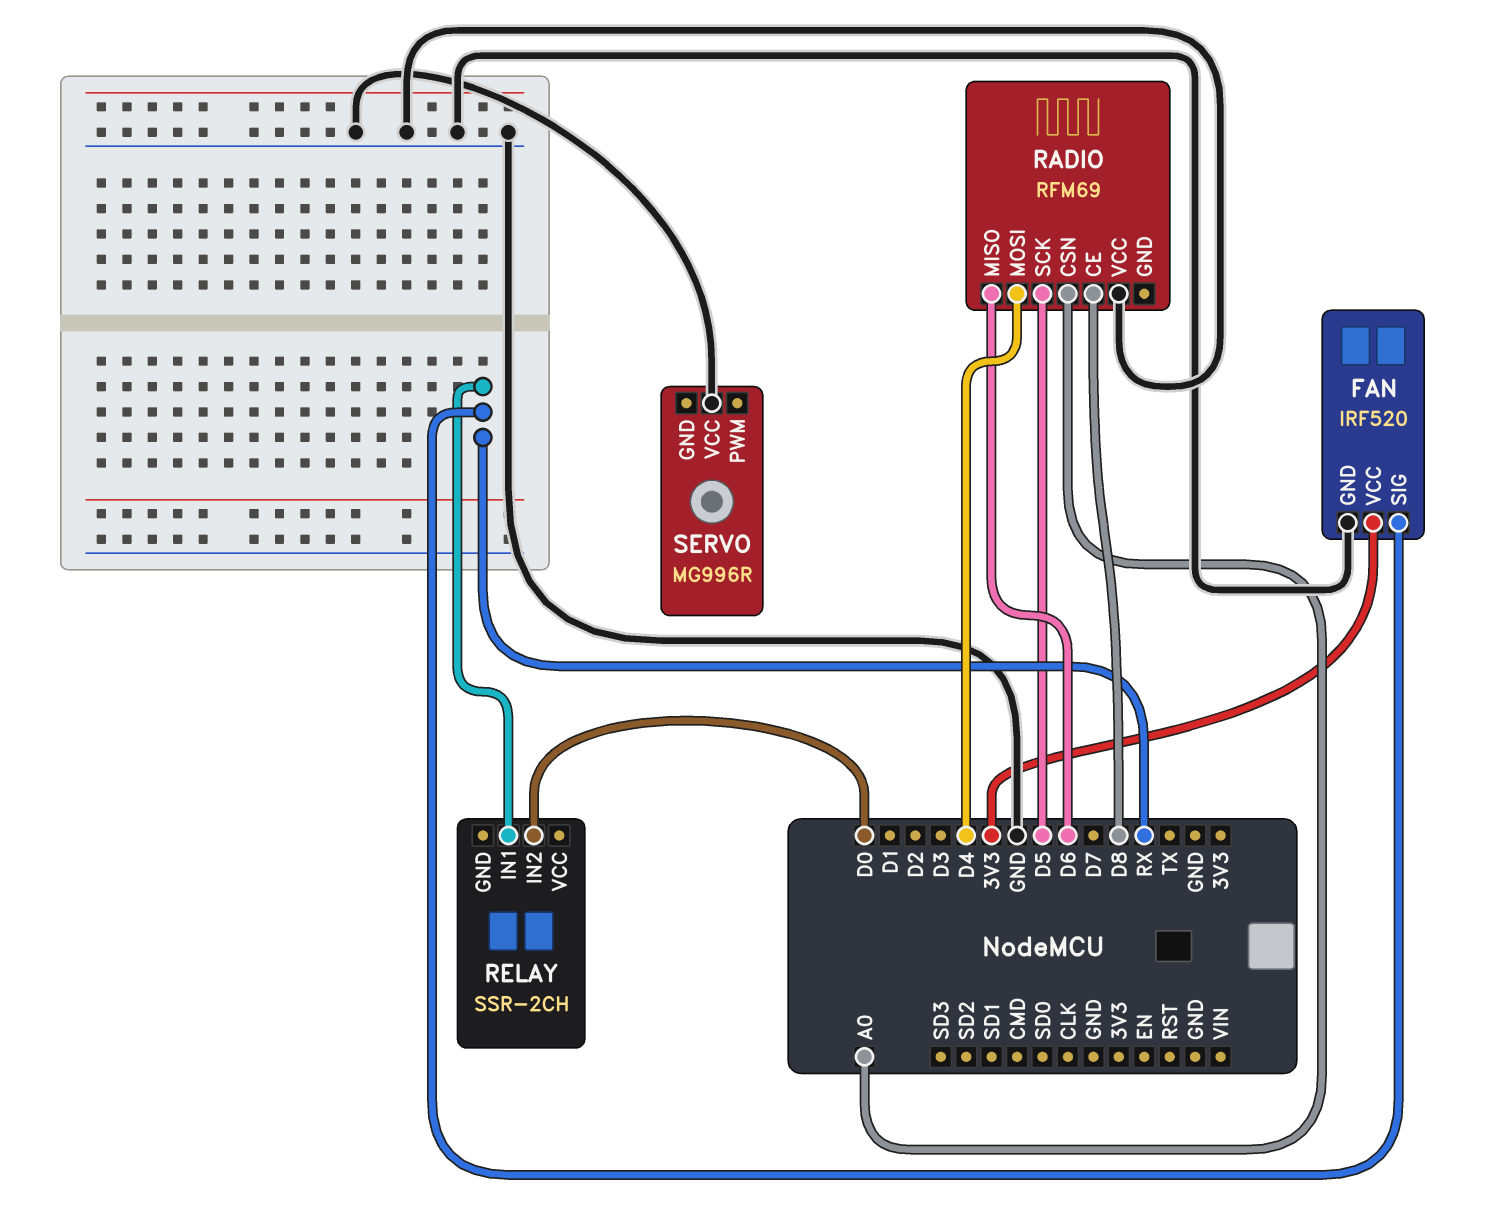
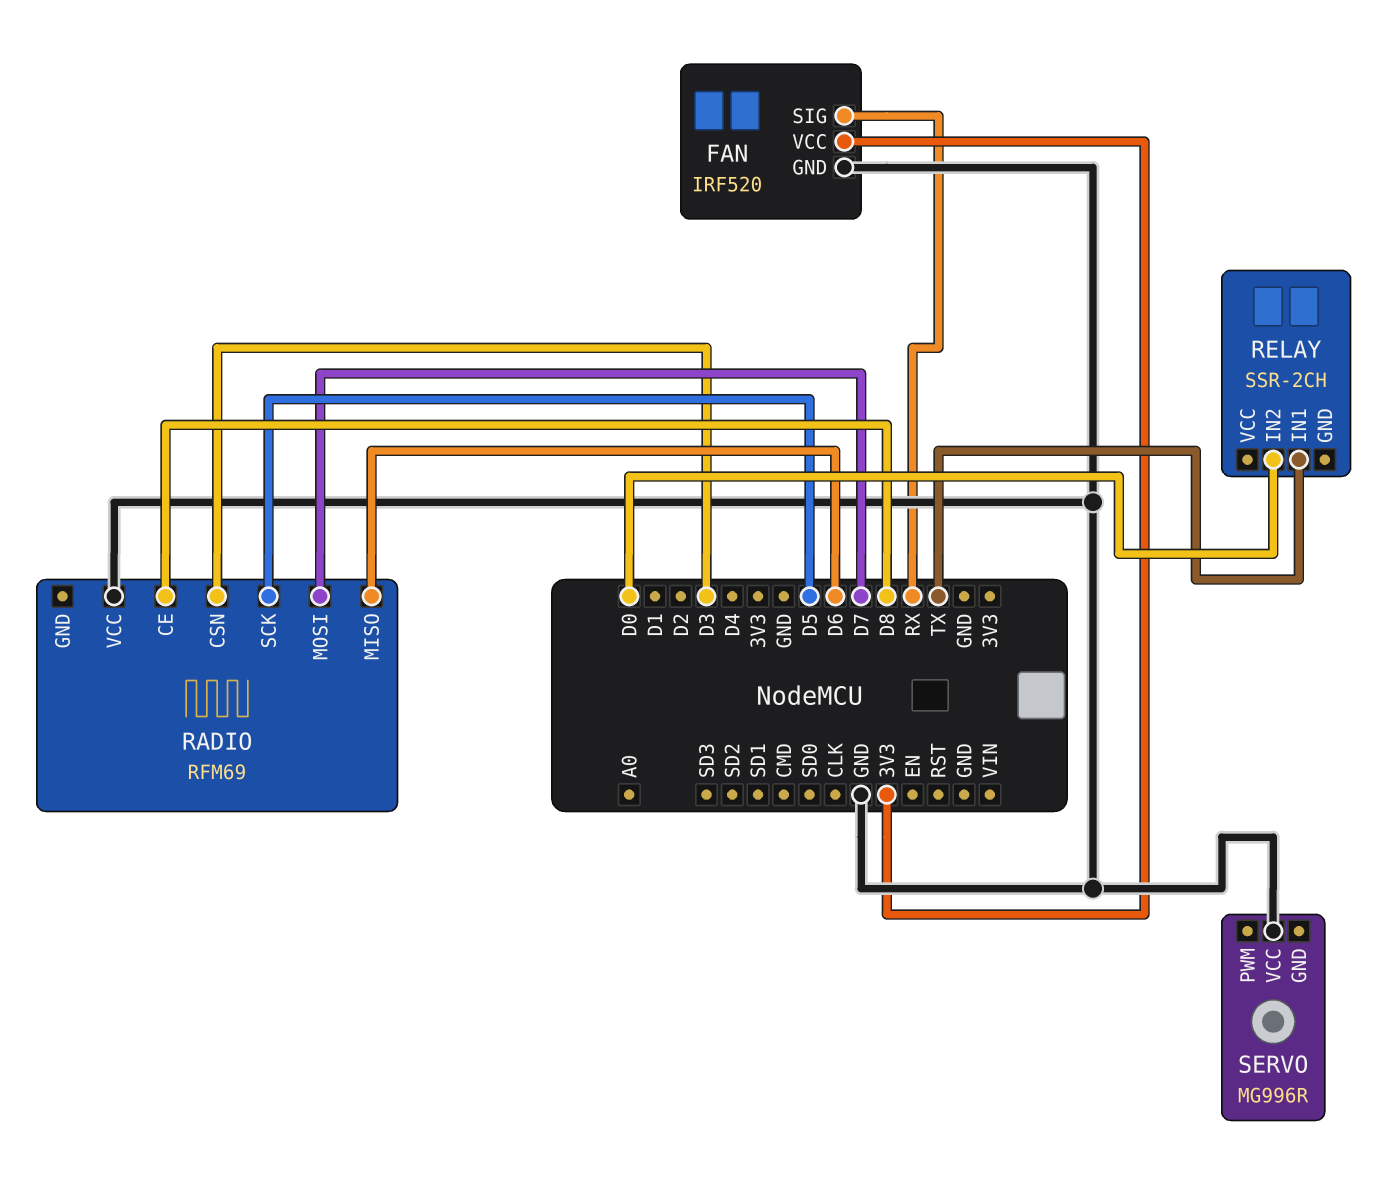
RADIO pin CSN: A0 -> D3
RADIO pin MOSI: D4 -> D7
RELAY pin IN1: RX -> TX

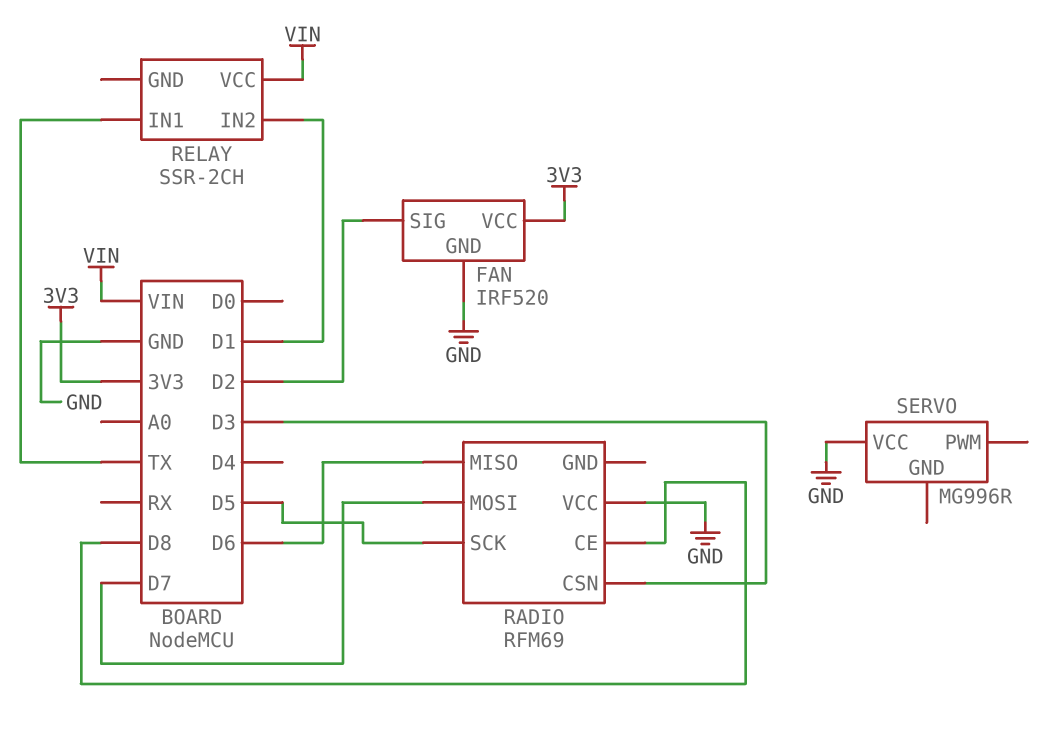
FAN pin SIG: RX -> D2
RELAY pin IN2: D0 -> D1
RELAY pin VCC: none -> VIN

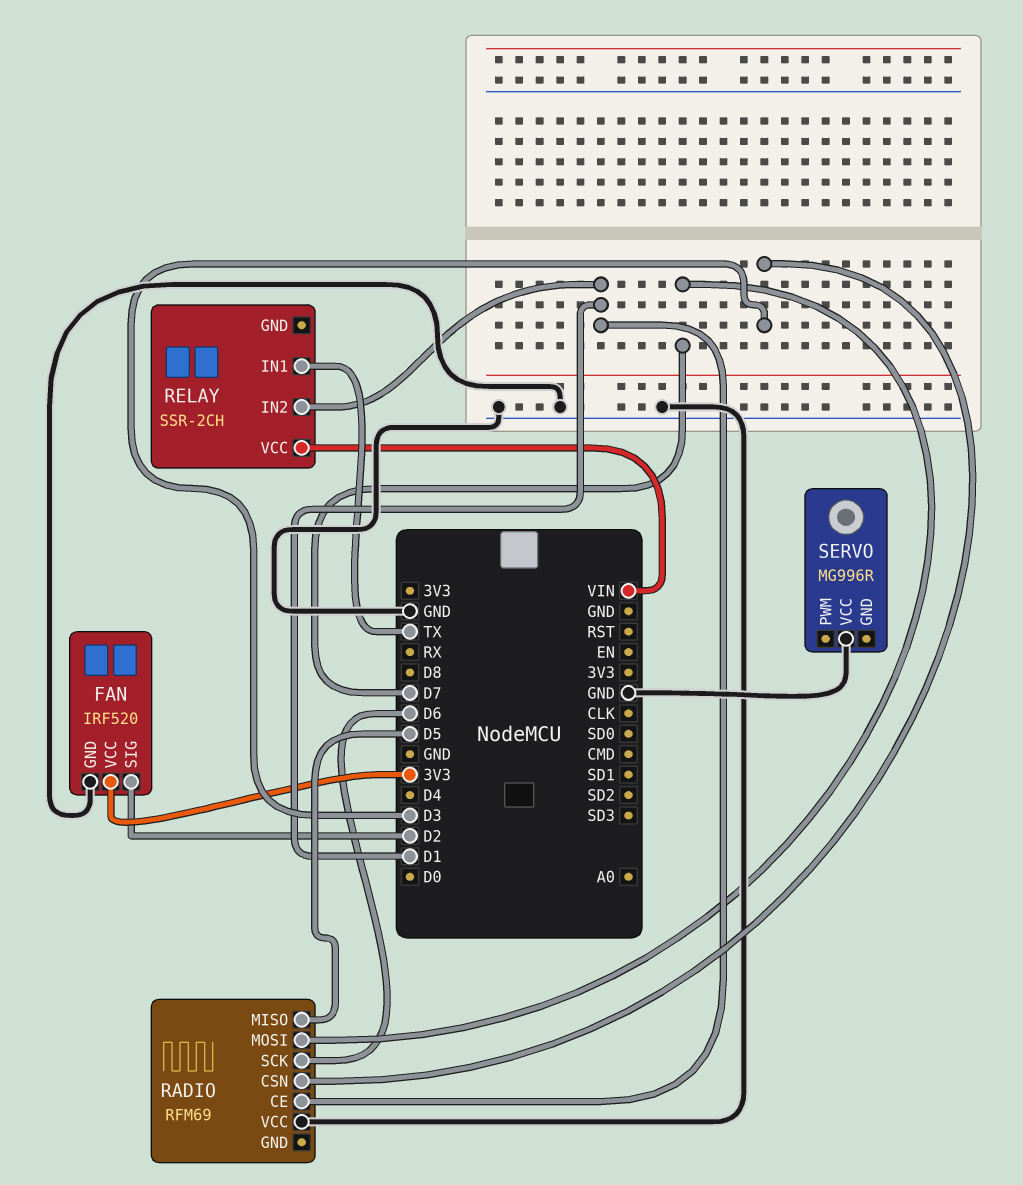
RADIO pin CE: D8 -> D1
RADIO pin MISO: D6 -> D5
RADIO pin SCK: D5 -> D6

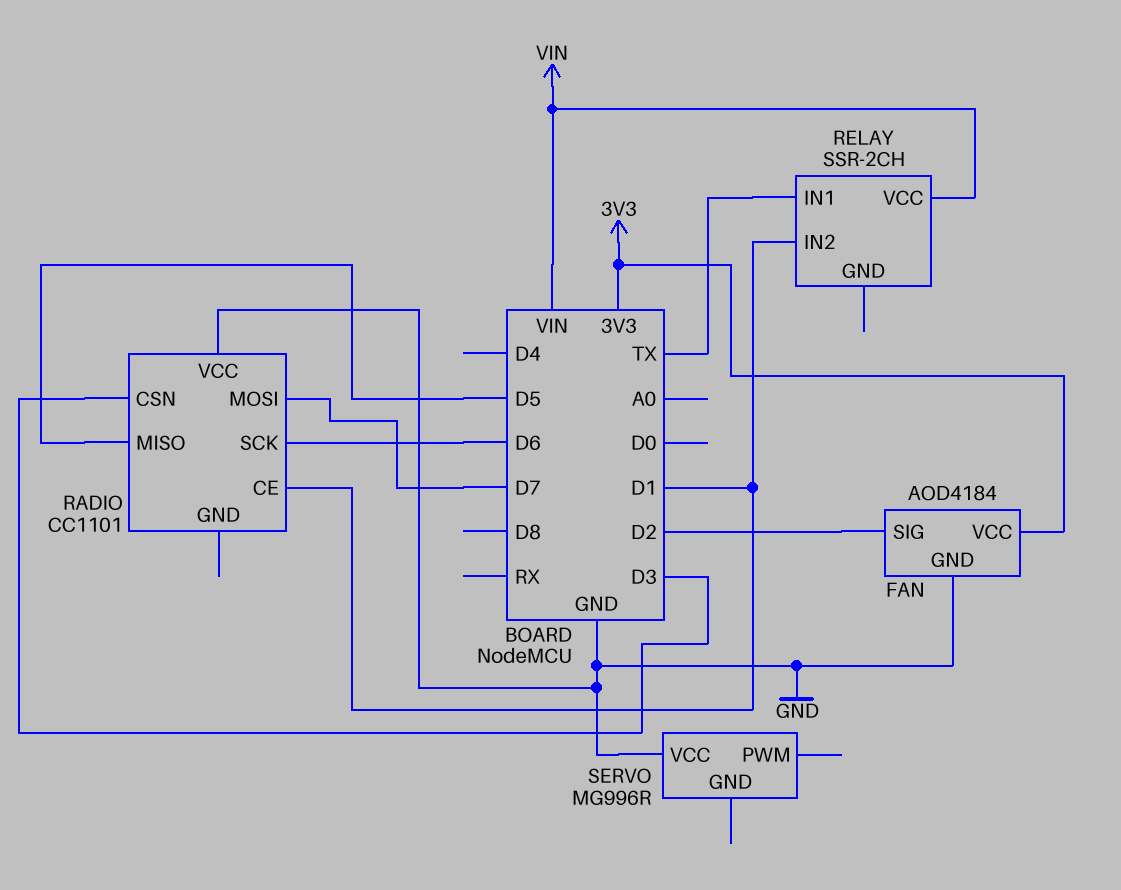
FAN: IRF520 -> AOD4184
RADIO: RFM69 -> CC1101

